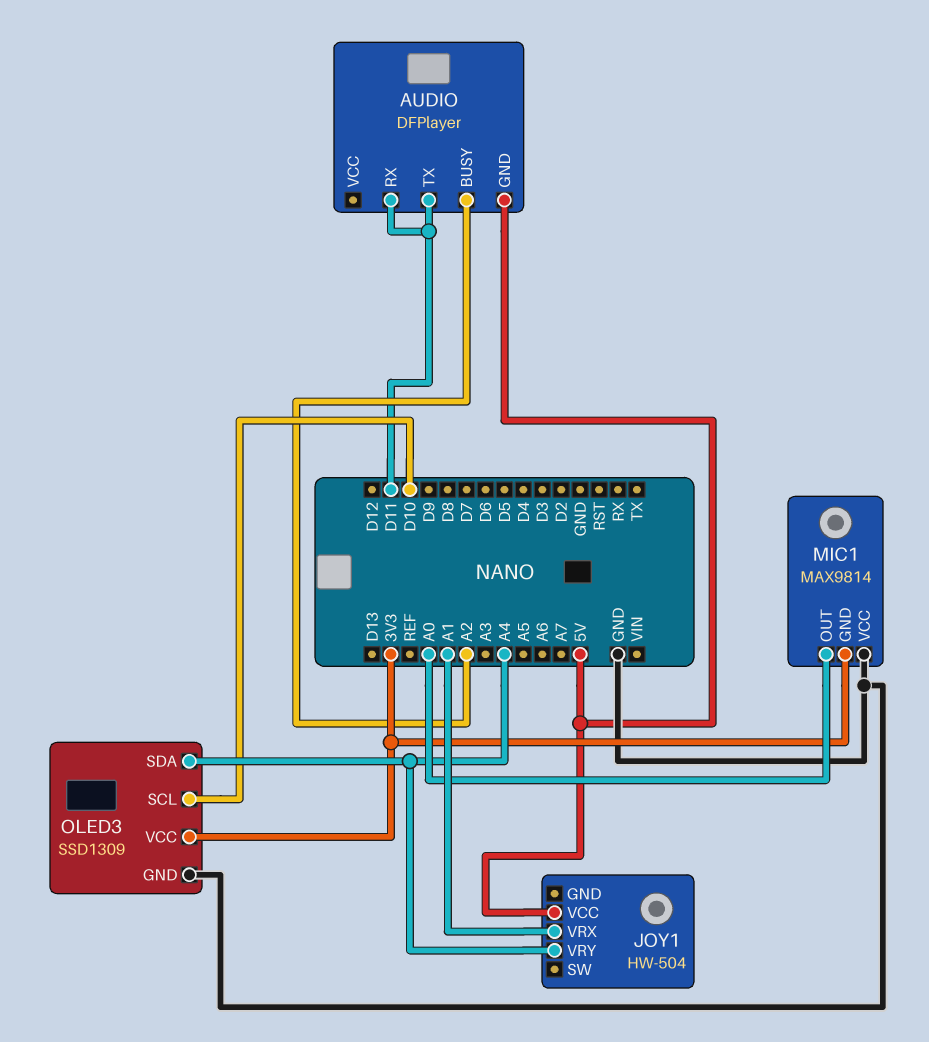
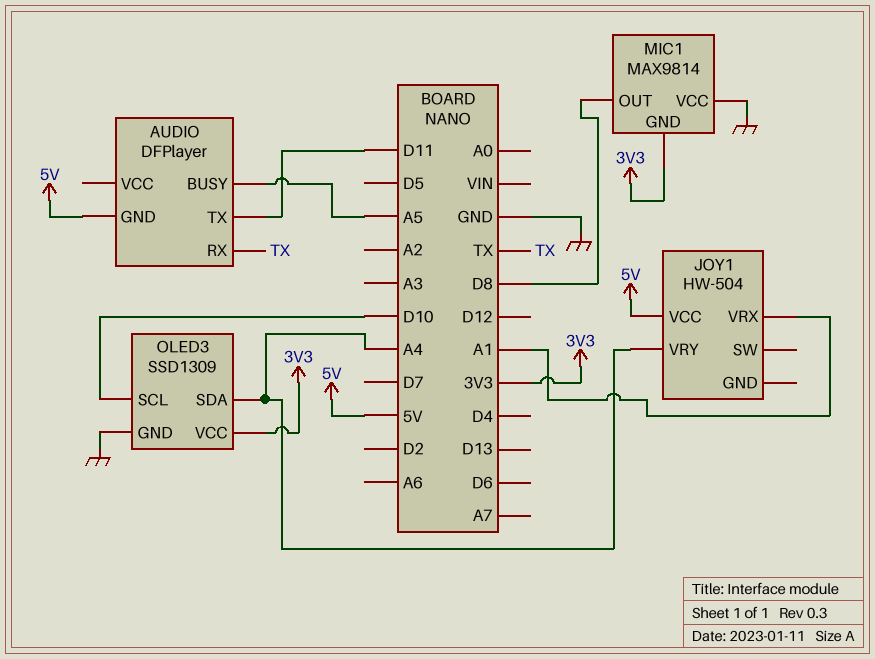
AUDIO pin BUSY: A2 -> A5
AUDIO pin RX: D11 -> TX
MIC1 pin OUT: A0 -> D8

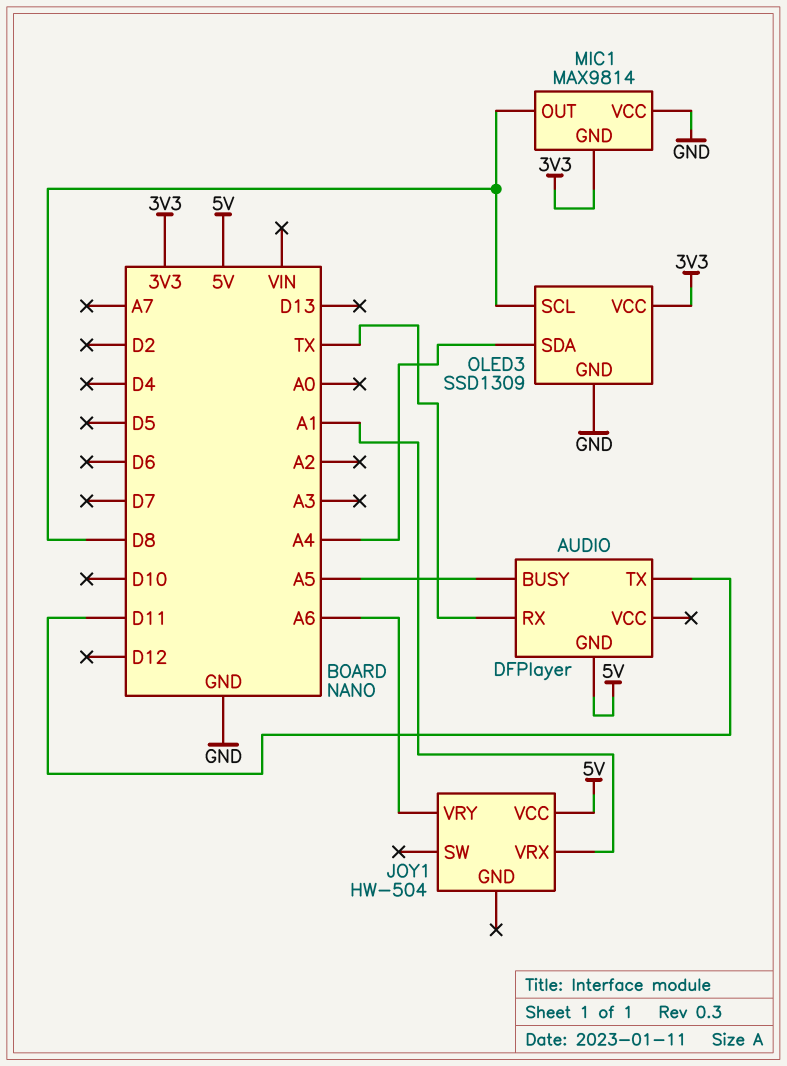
JOY1 pin VRY: A4 -> A6
OLED3 pin SCL: D10 -> D8

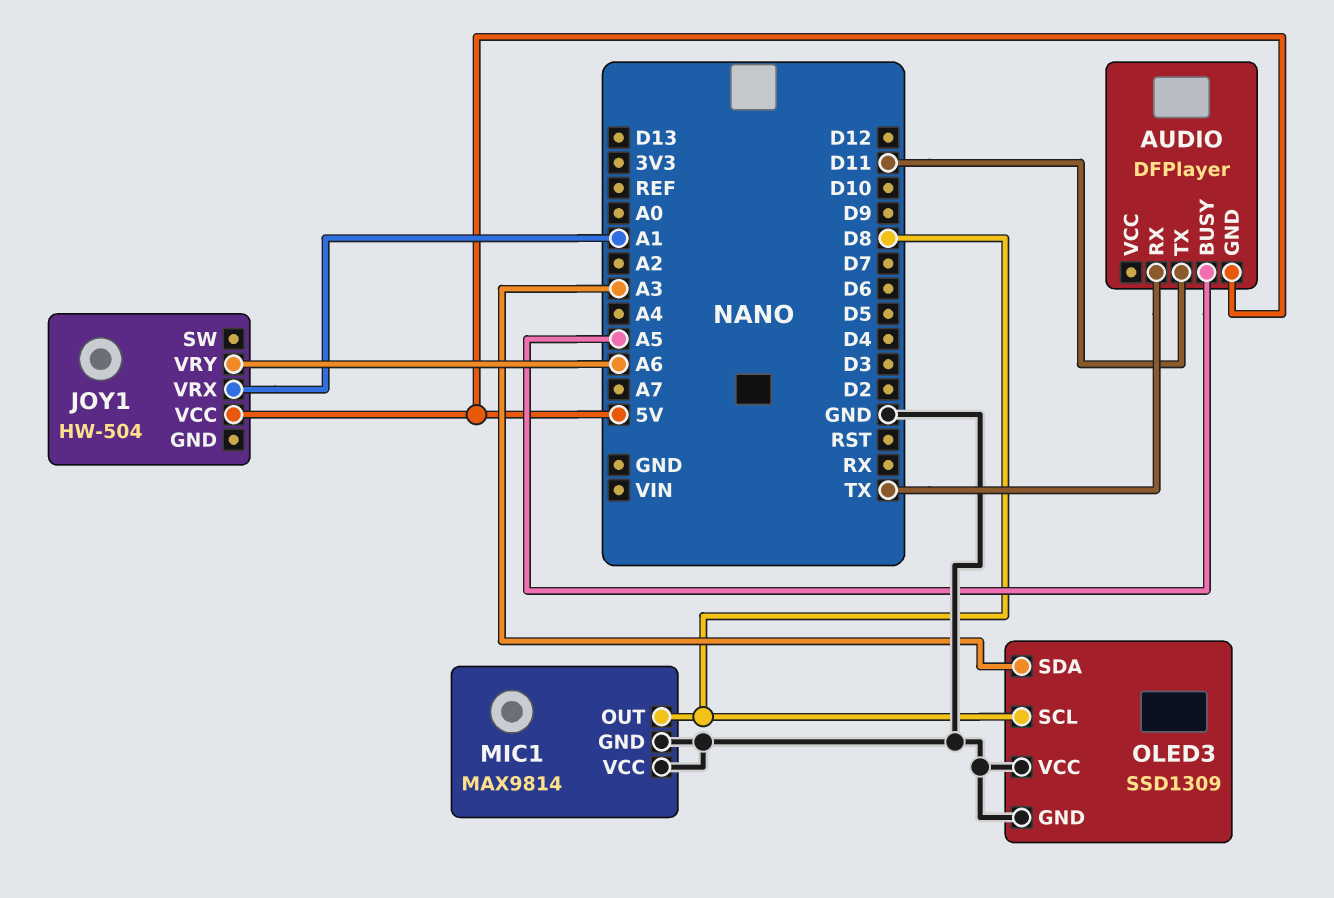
MIC1 pin GND: 3V3 -> GND
OLED3 pin SDA: A4 -> A3
OLED3 pin VCC: 3V3 -> GND

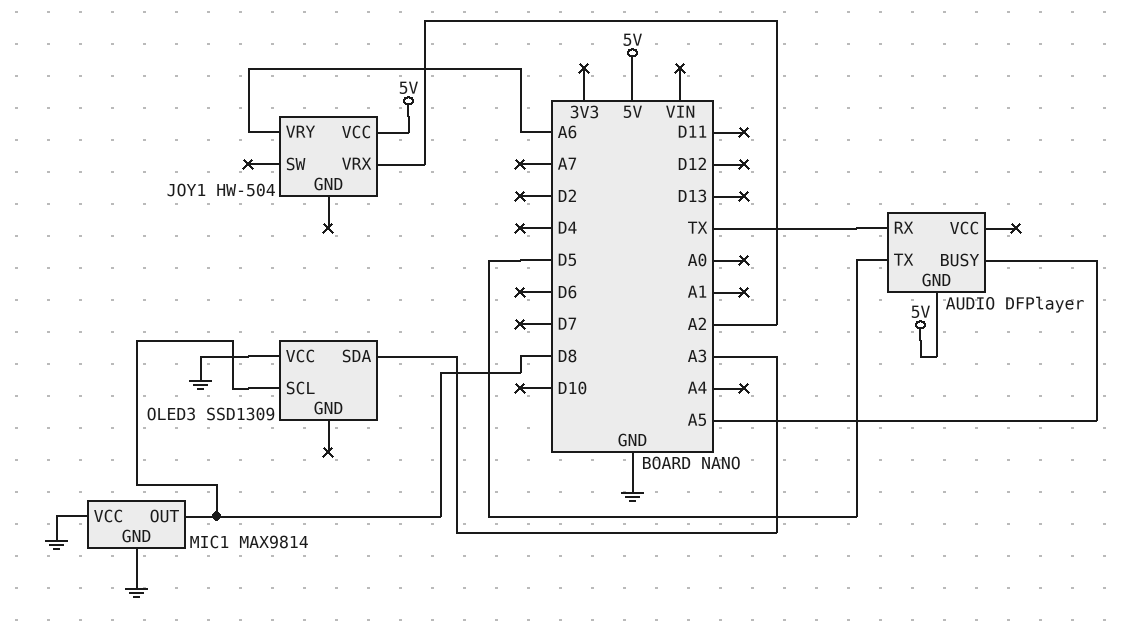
AUDIO pin TX: D11 -> D5
JOY1 pin VRX: A1 -> A2
OLED3 pin GND: GND -> none

